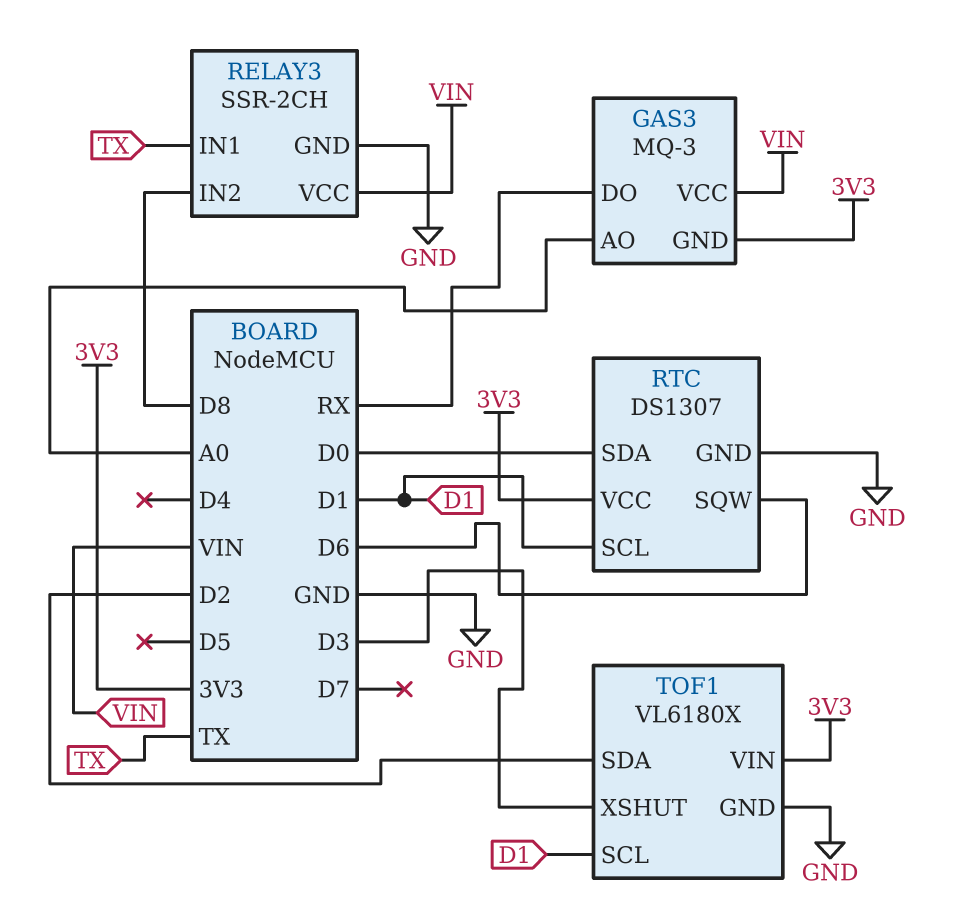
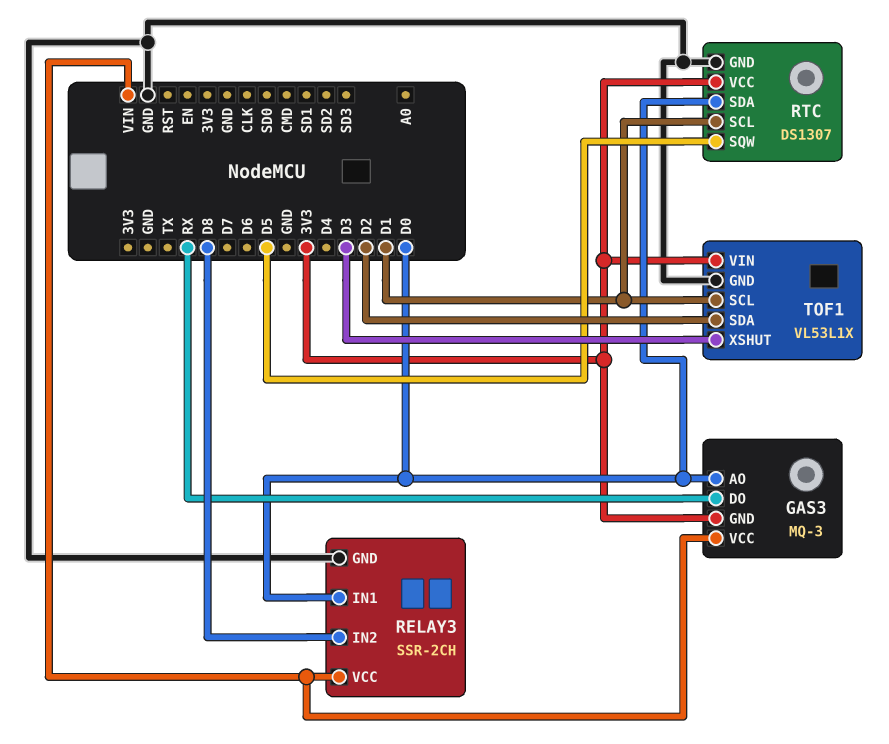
GAS3 pin AO: A0 -> D0
RELAY3 pin IN1: TX -> D0
RTC pin SQW: D6 -> D5
TOF1: VL6180X -> VL53L1X

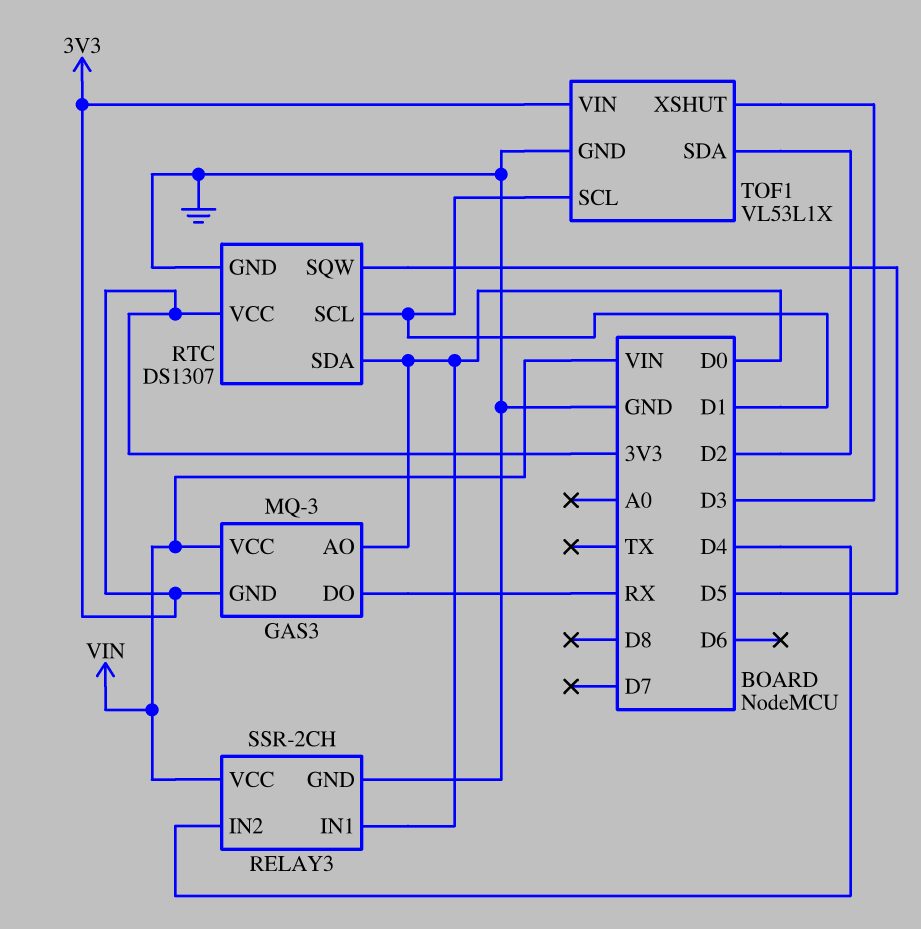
RELAY3 pin IN2: D8 -> D4

